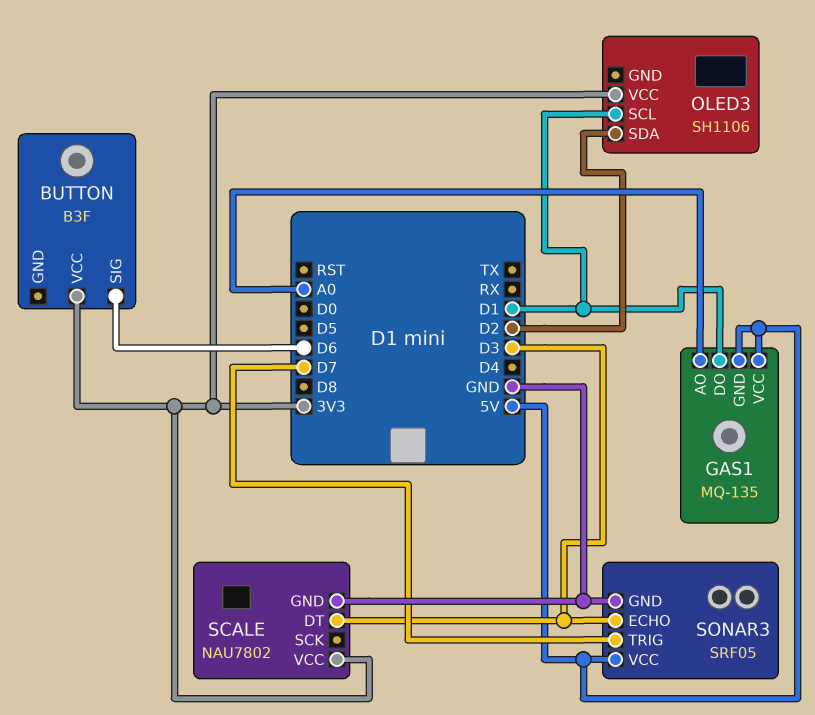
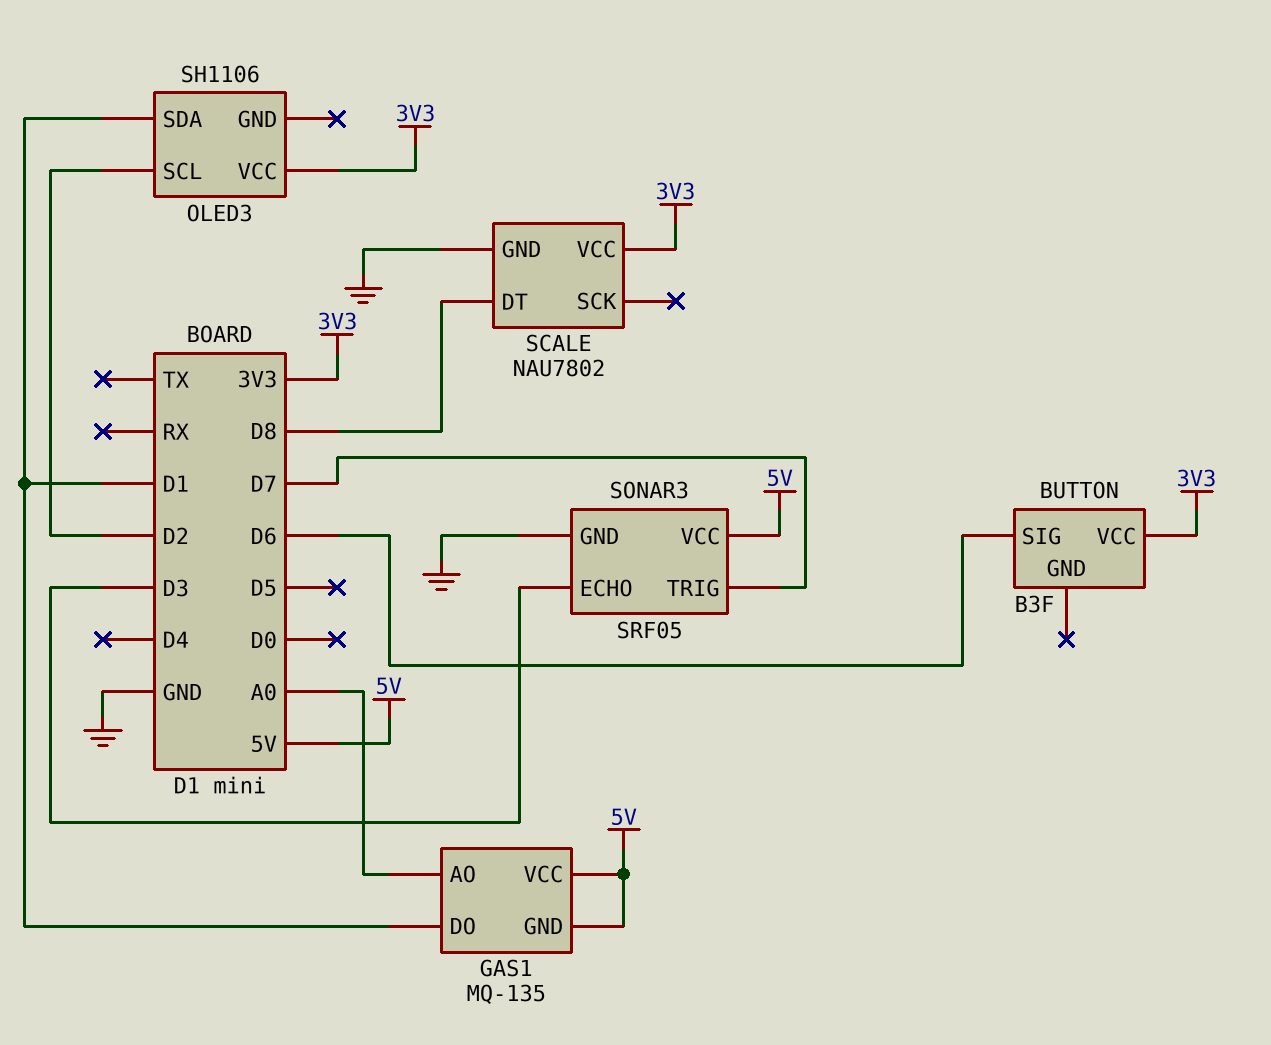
OLED3 pin SCL: D1 -> D2
OLED3 pin SDA: D2 -> D1
SCALE pin DT: D3 -> D8

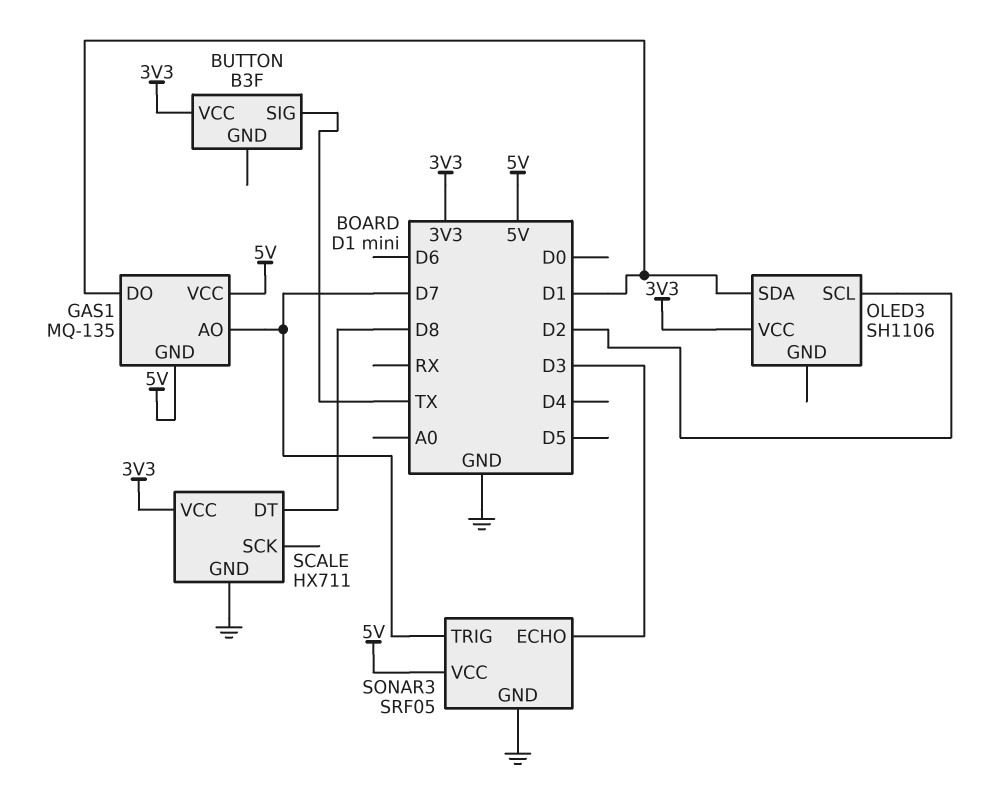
BUTTON pin SIG: D6 -> TX
GAS1 pin AO: A0 -> D7
SCALE: NAU7802 -> HX711

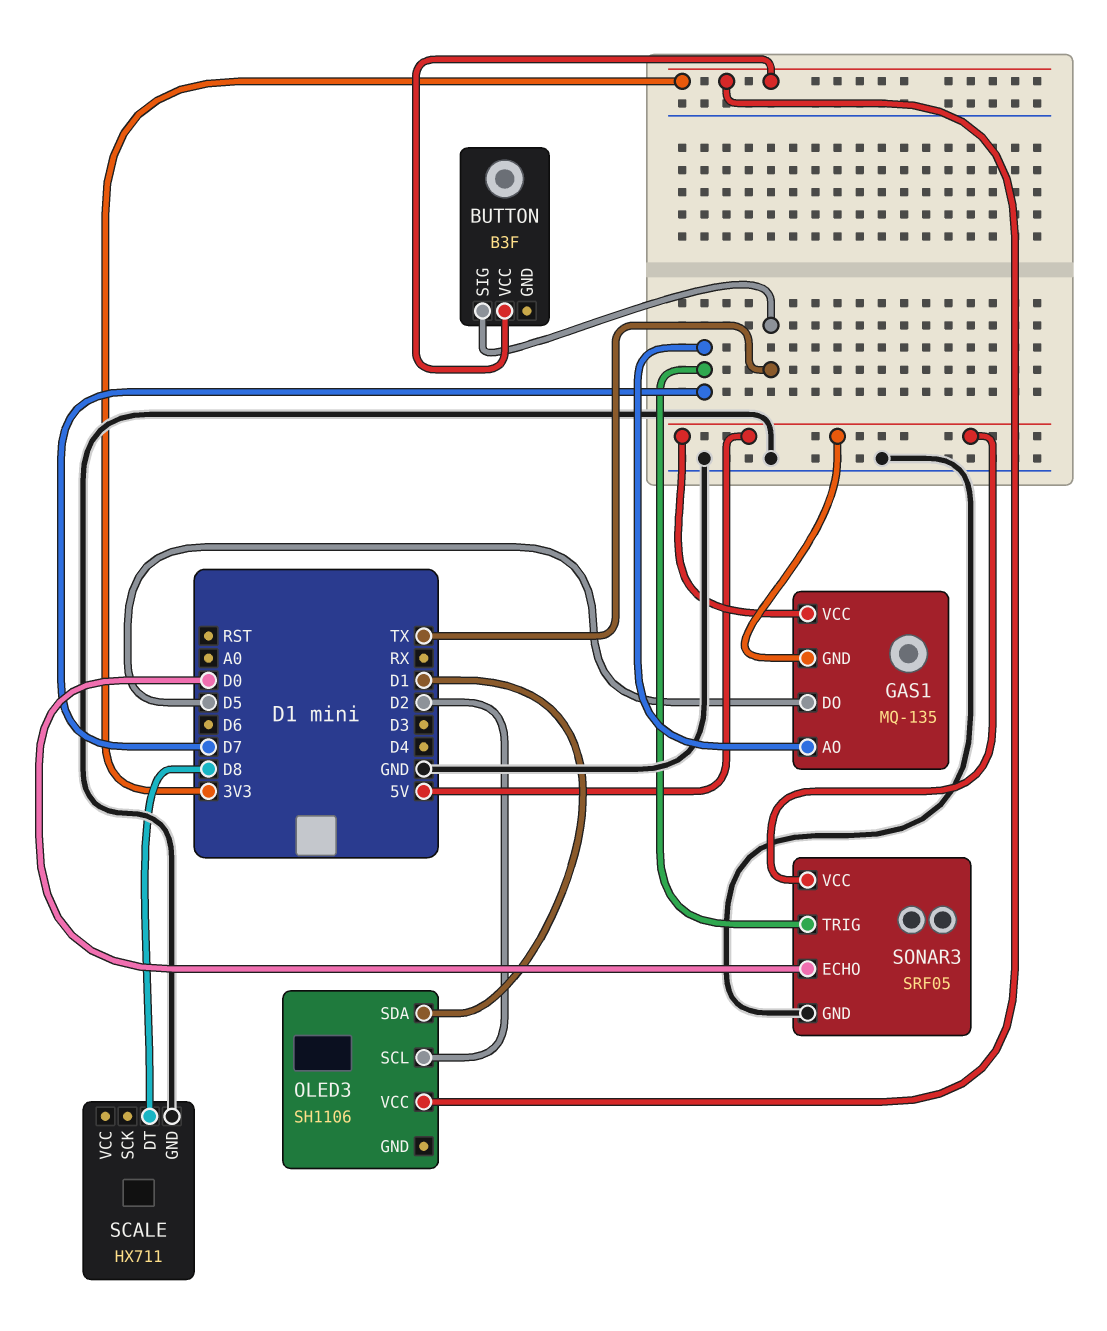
GAS1 pin DO: D1 -> D5
SCALE pin VCC: 3V3 -> none
SONAR3 pin ECHO: D3 -> D0

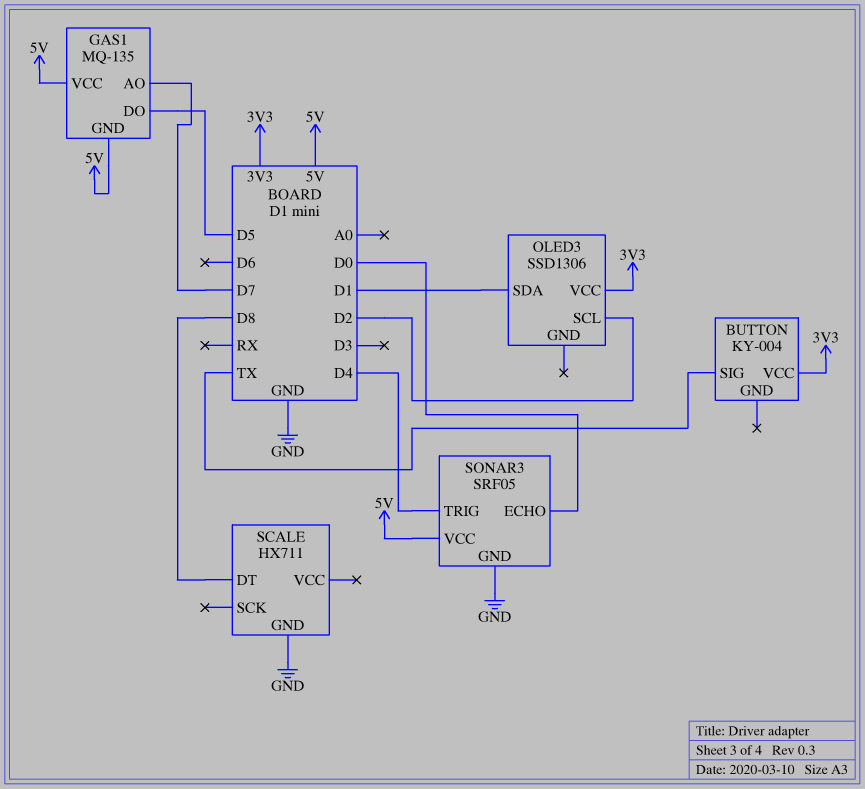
BUTTON: B3F -> KY-004
OLED3: SH1106 -> SSD1306
SONAR3 pin TRIG: D7 -> D4

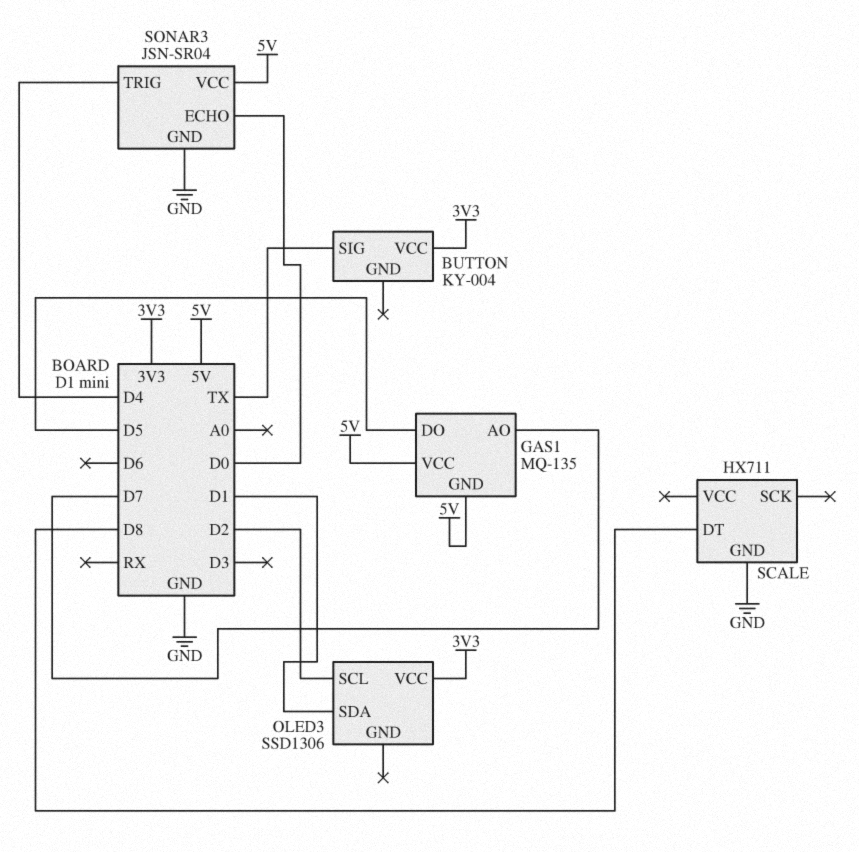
SONAR3: SRF05 -> JSN-SR04

